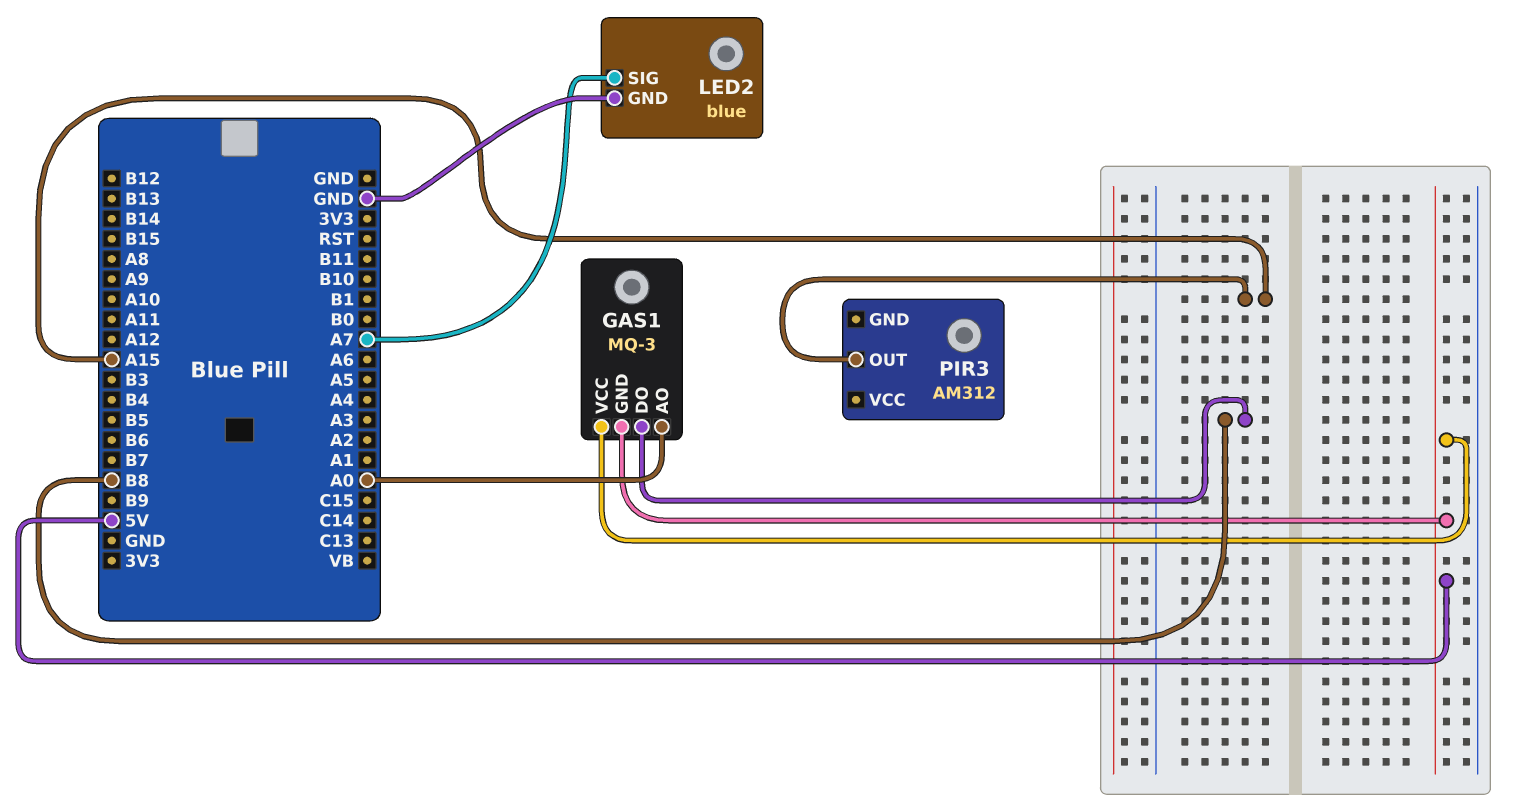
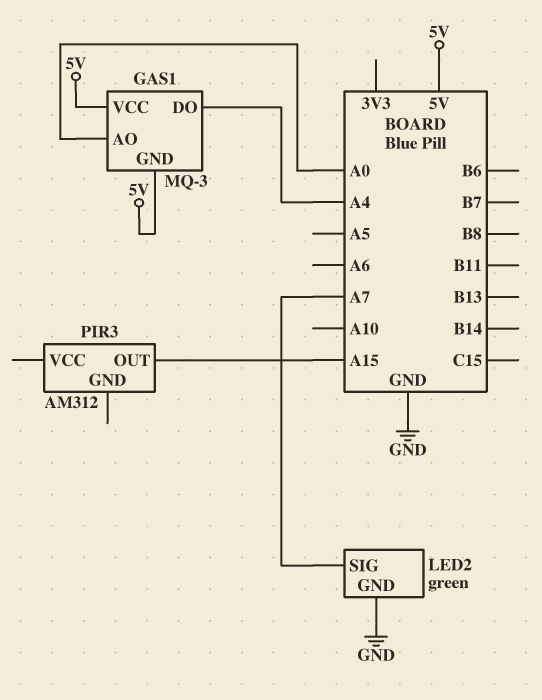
GAS1 pin DO: B8 -> A4
LED2: blue -> green

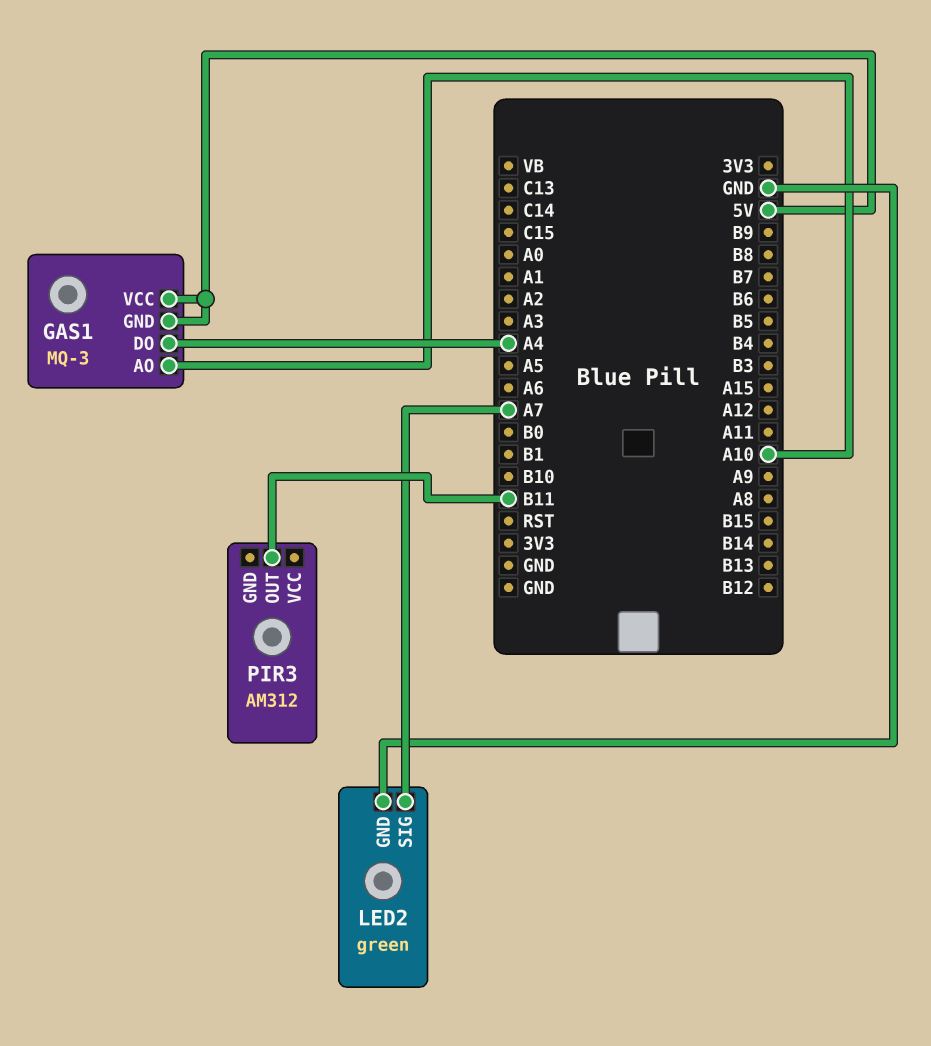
GAS1 pin AO: A0 -> A10
PIR3 pin OUT: A15 -> B11

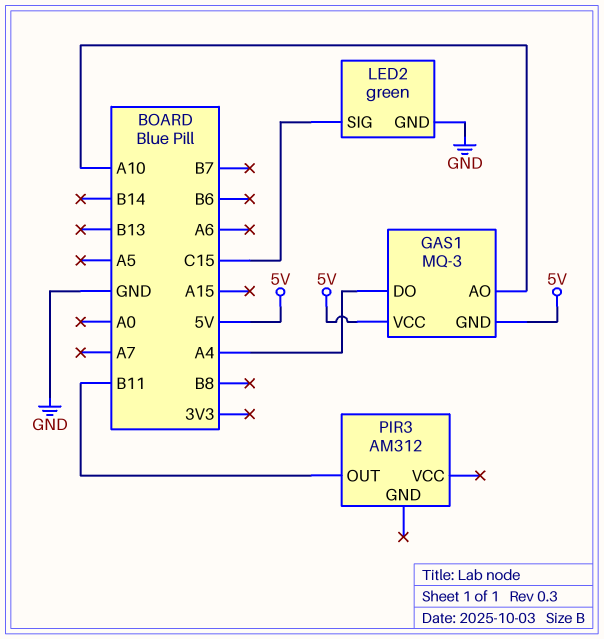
LED2 pin SIG: A7 -> C15

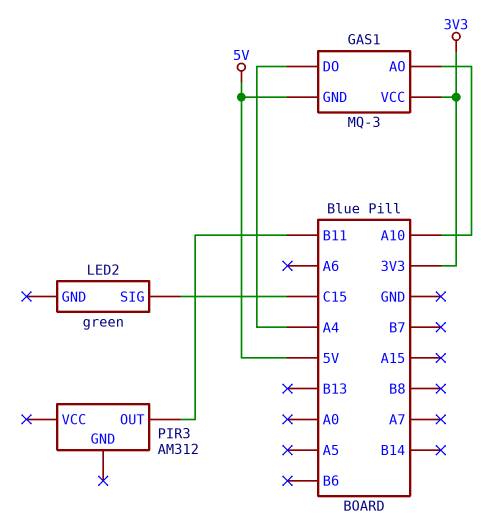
GAS1 pin VCC: 5V -> 3V3
LED2 pin GND: GND -> none

